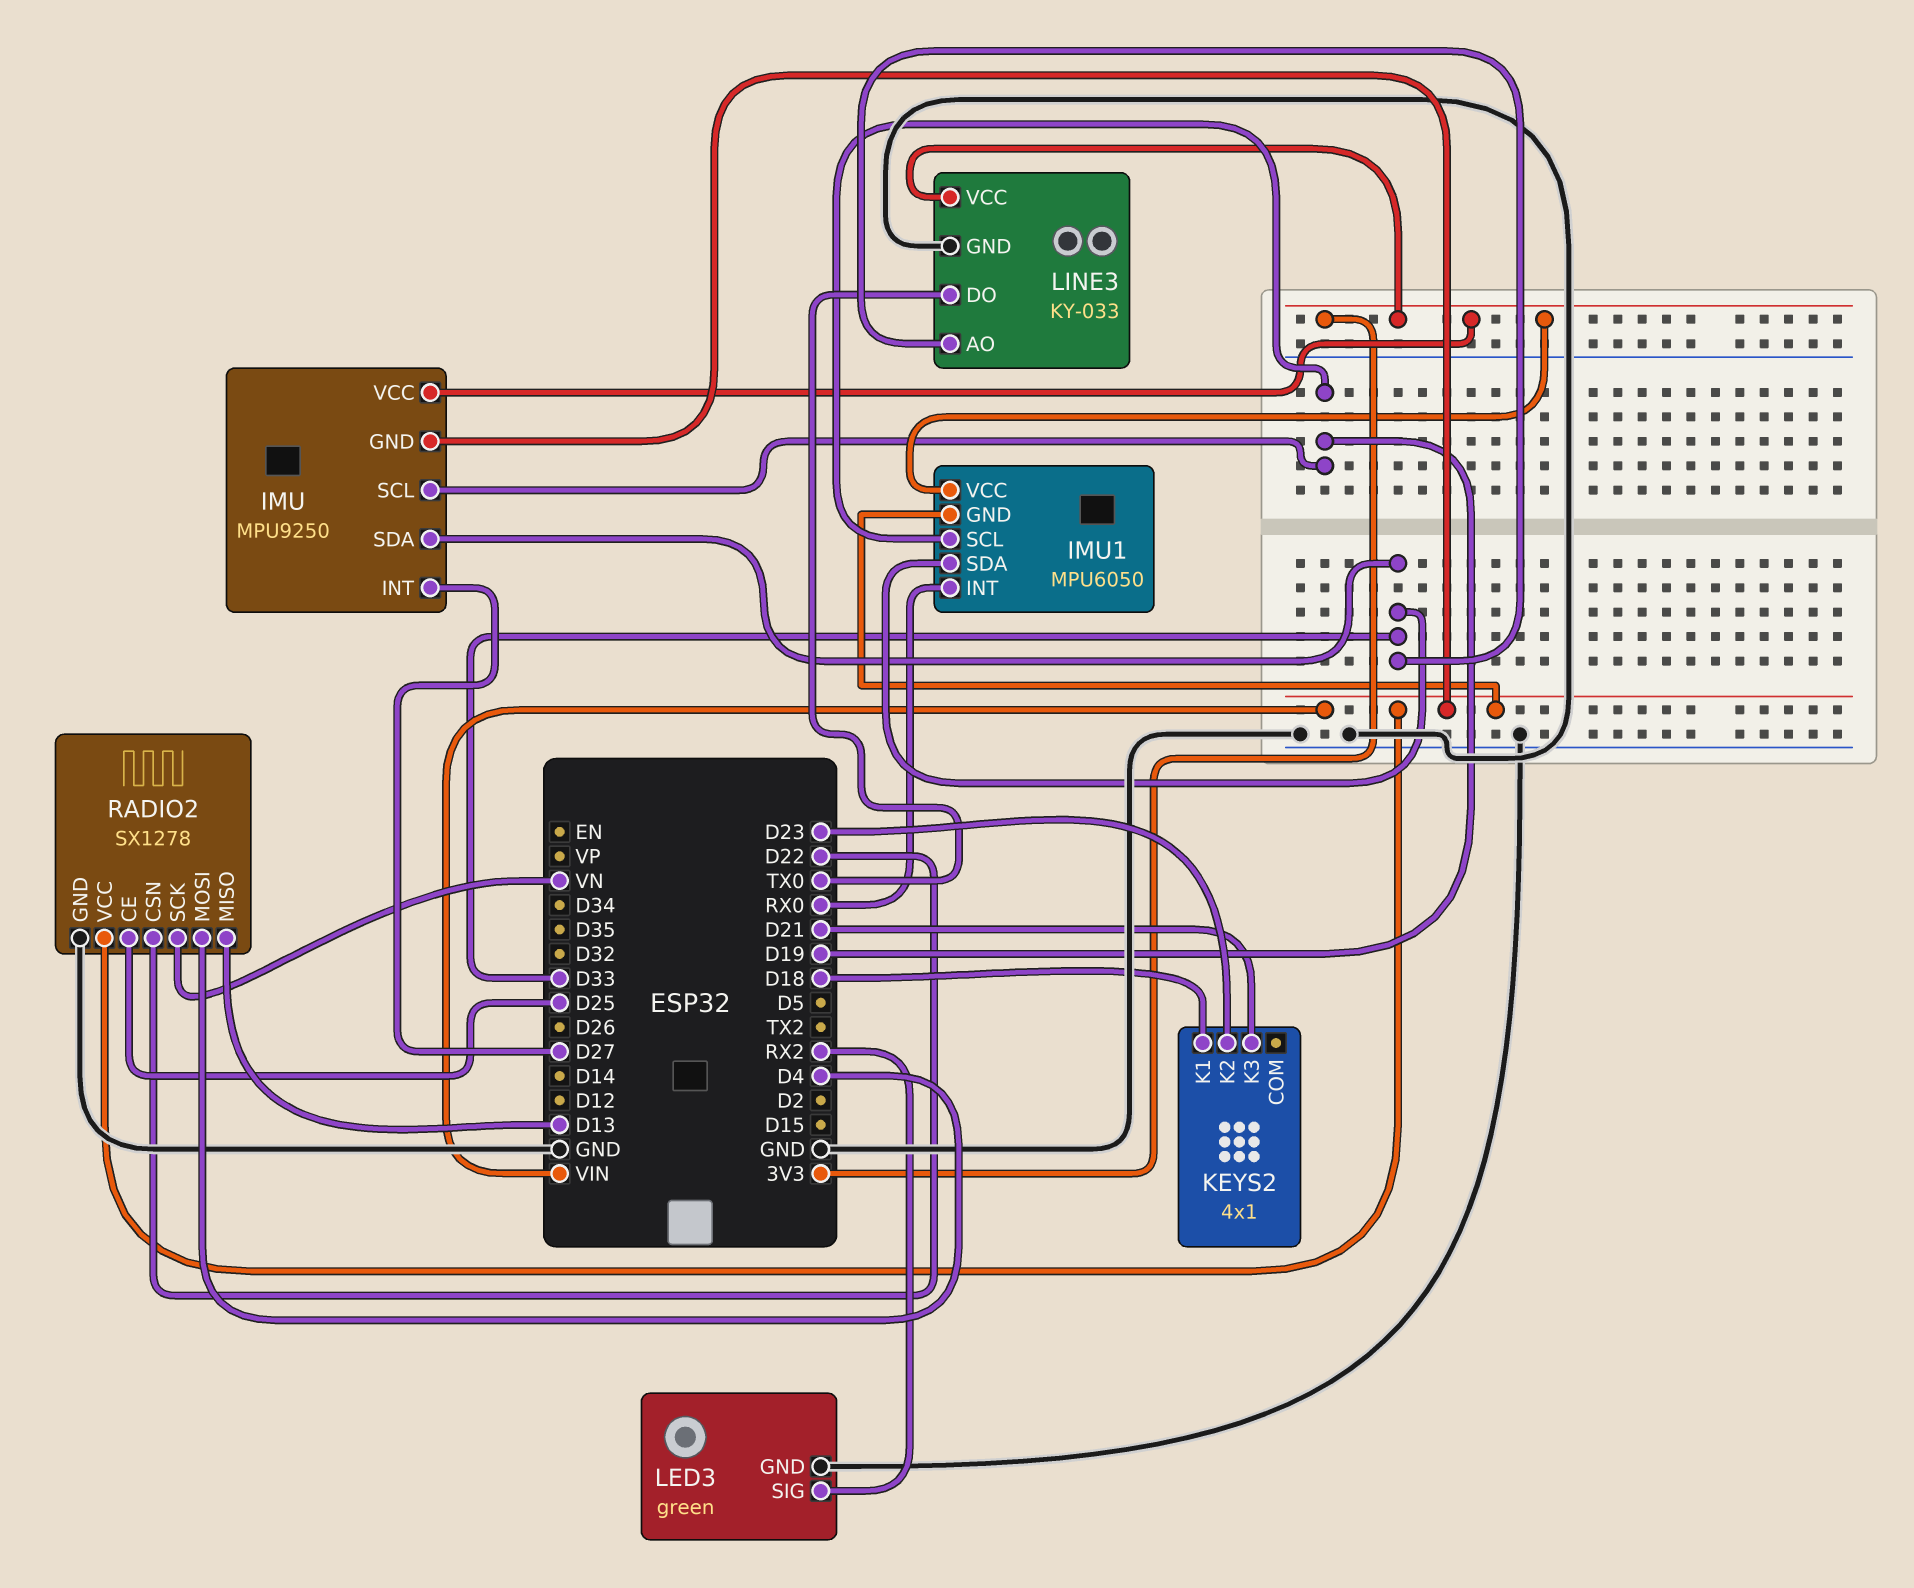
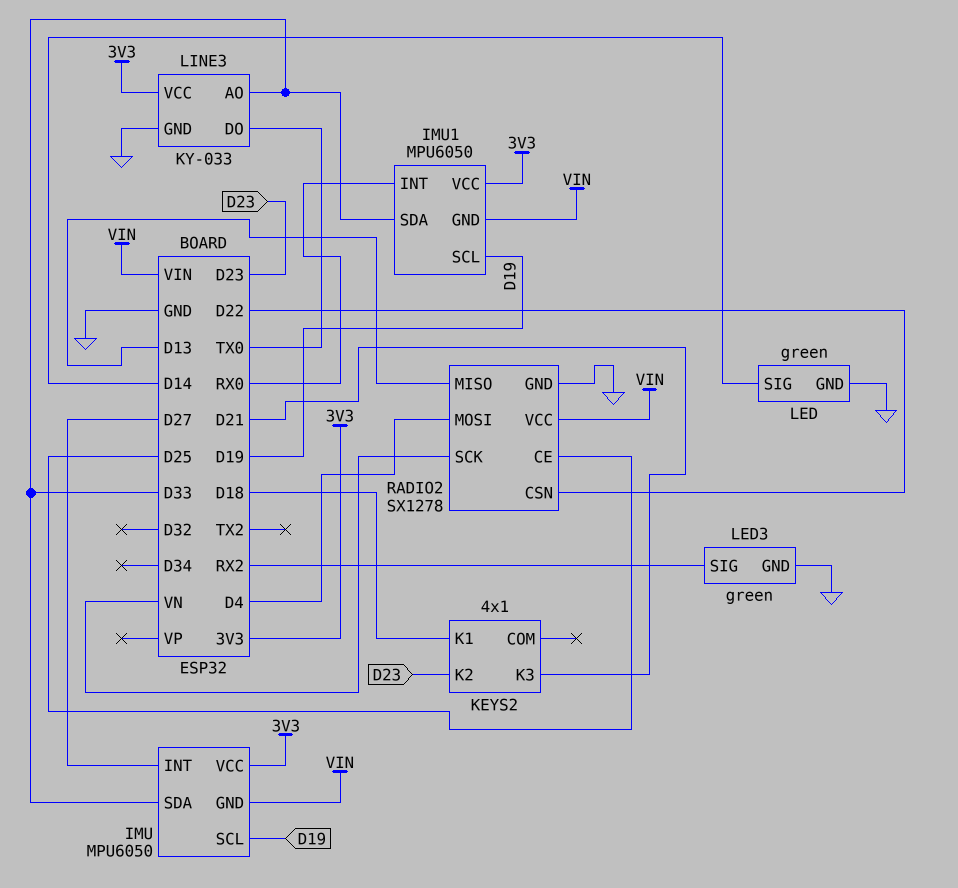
IMU: MPU9250 -> MPU6050
LED: none -> green
LED pin GND: none -> GND
LED pin SIG: none -> D14

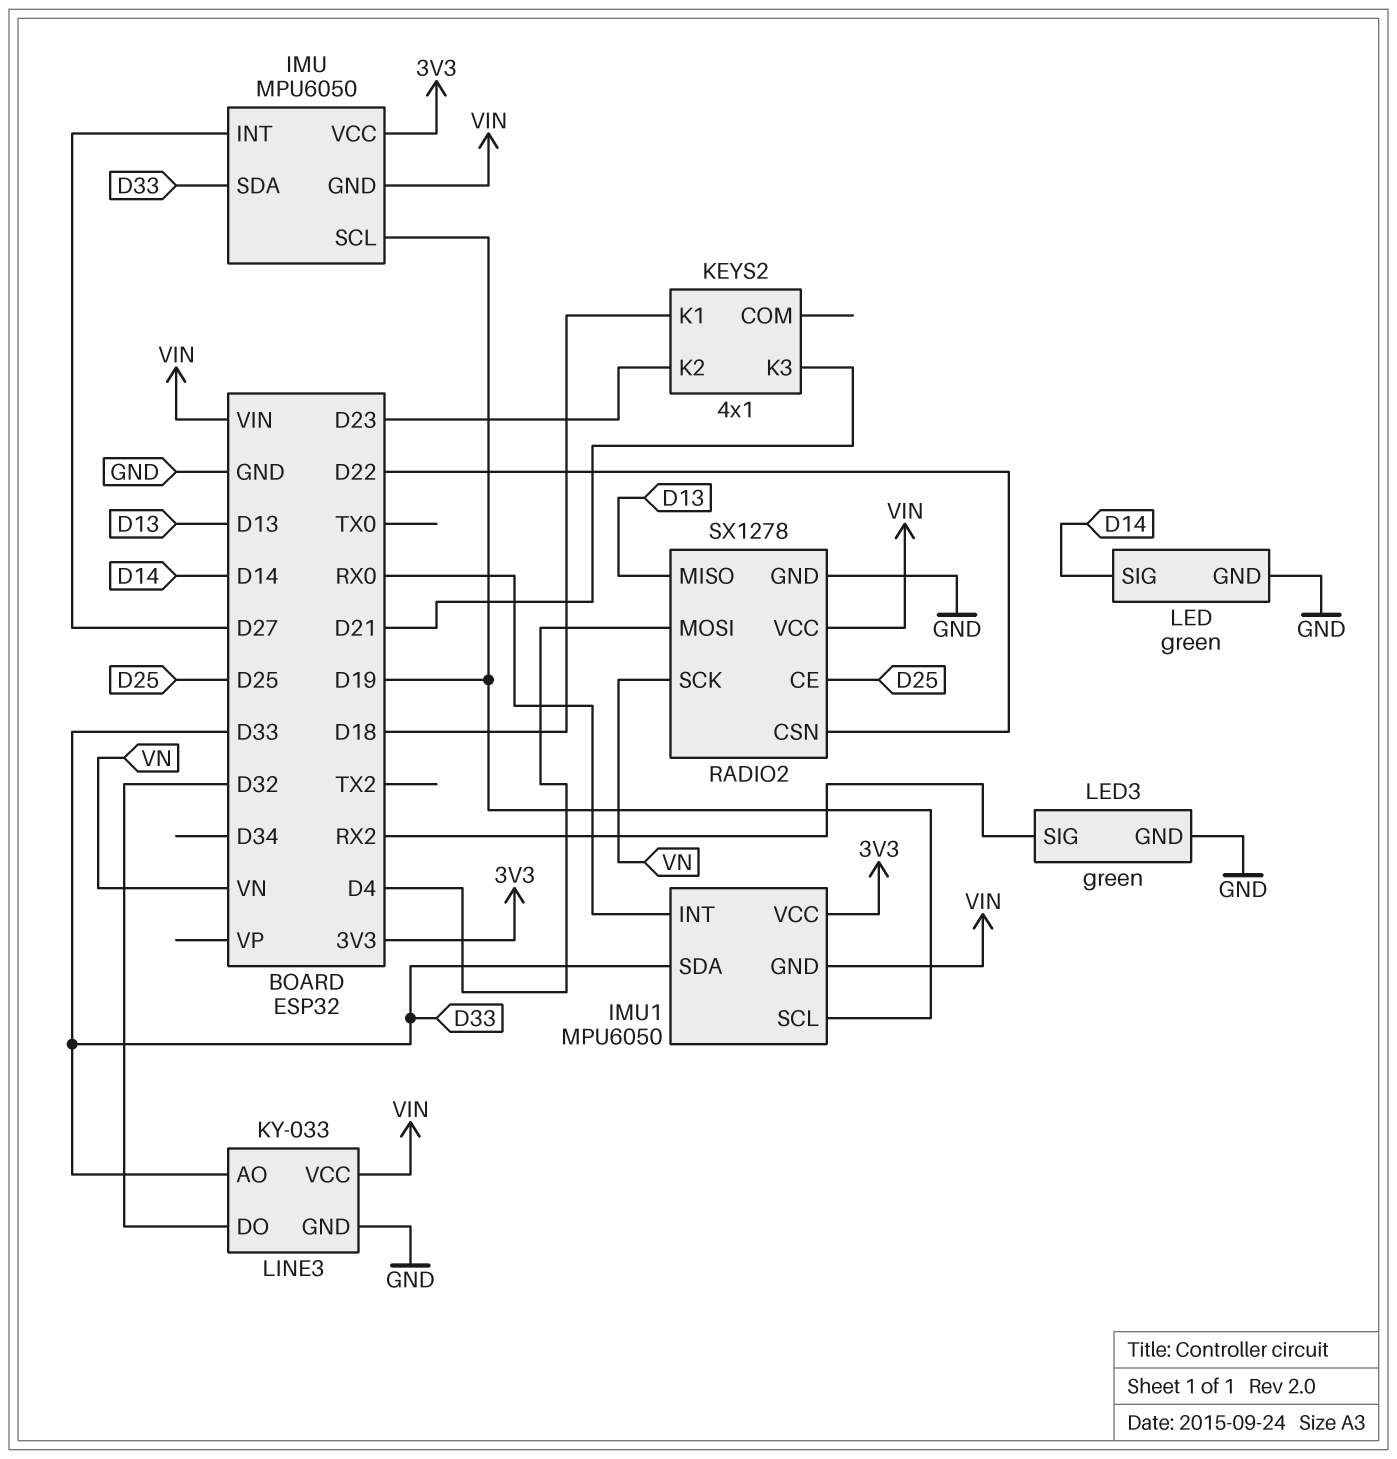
LINE3 pin DO: TX0 -> D32
LINE3 pin VCC: 3V3 -> VIN

